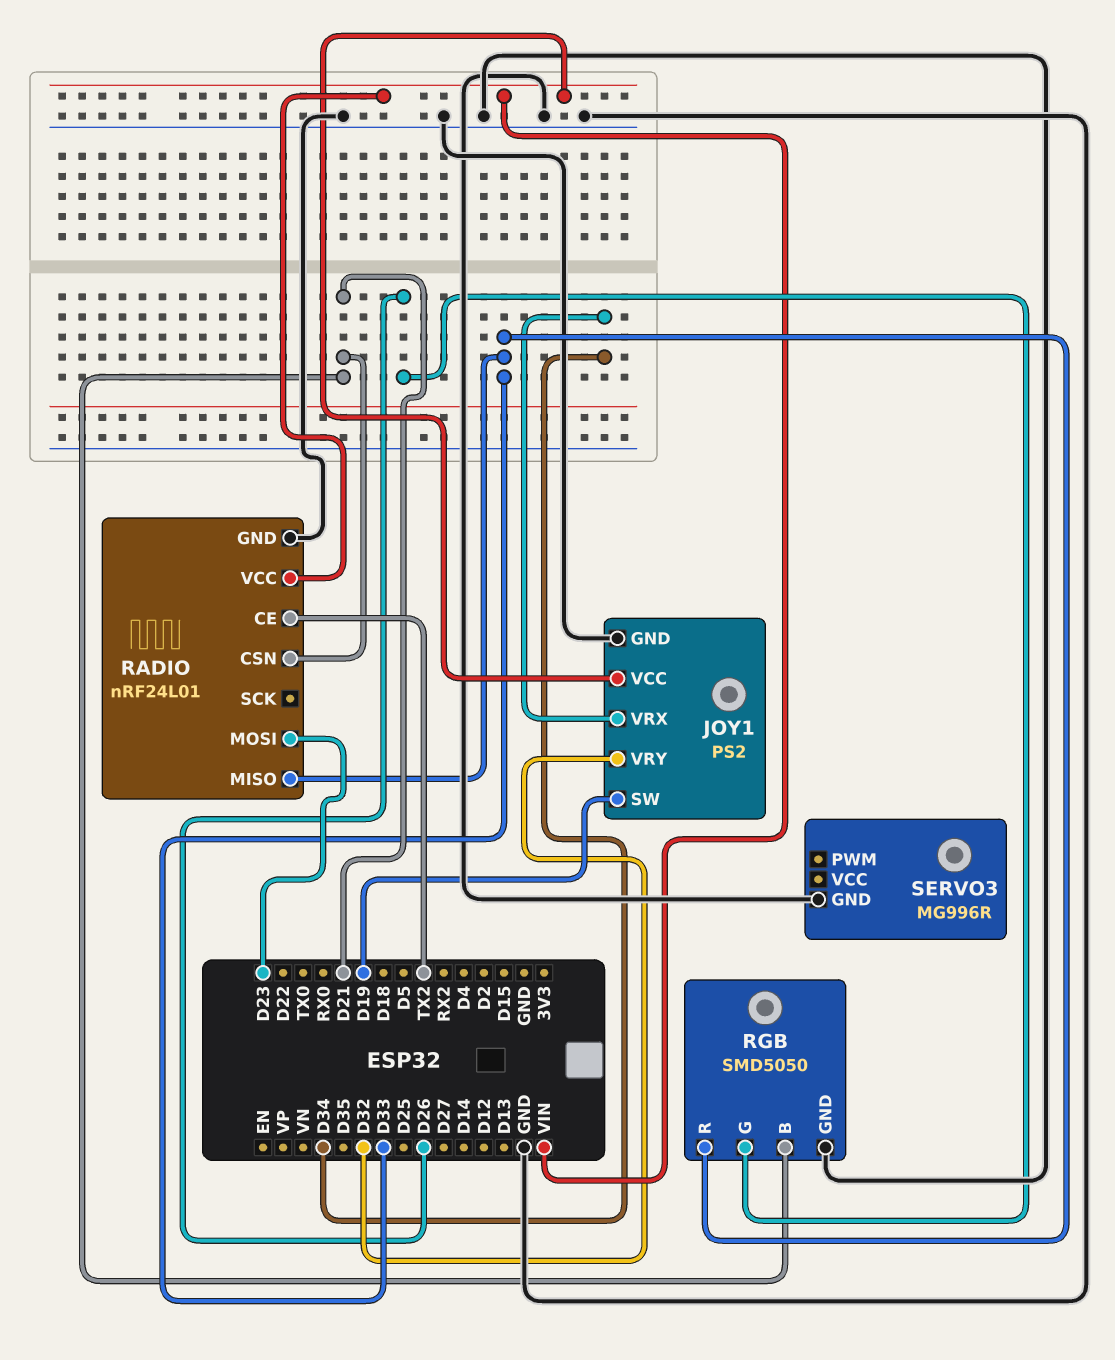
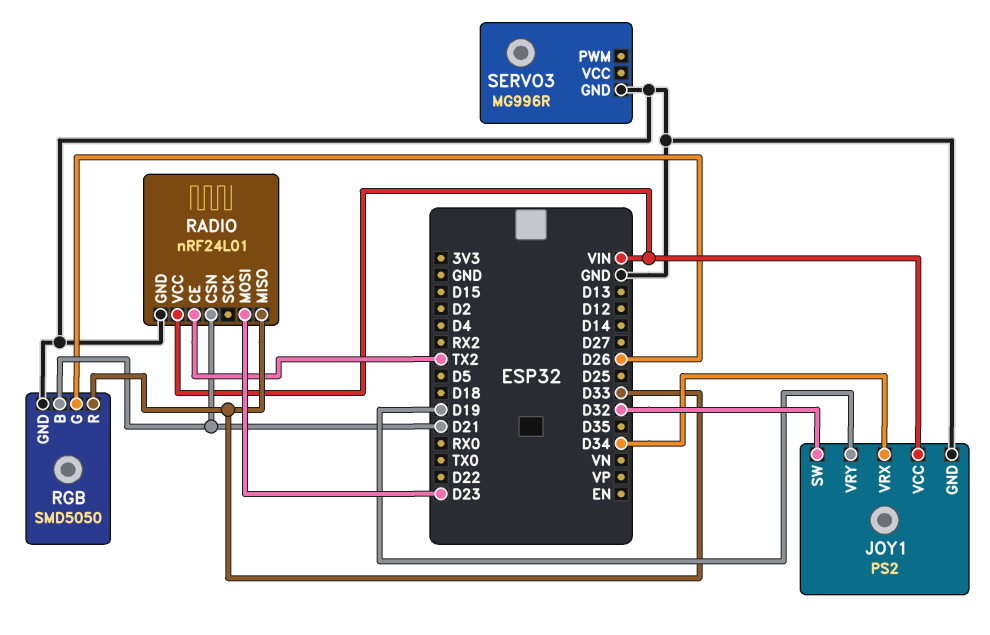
JOY1 pin SW: D19 -> D32
JOY1 pin VRY: D32 -> D19

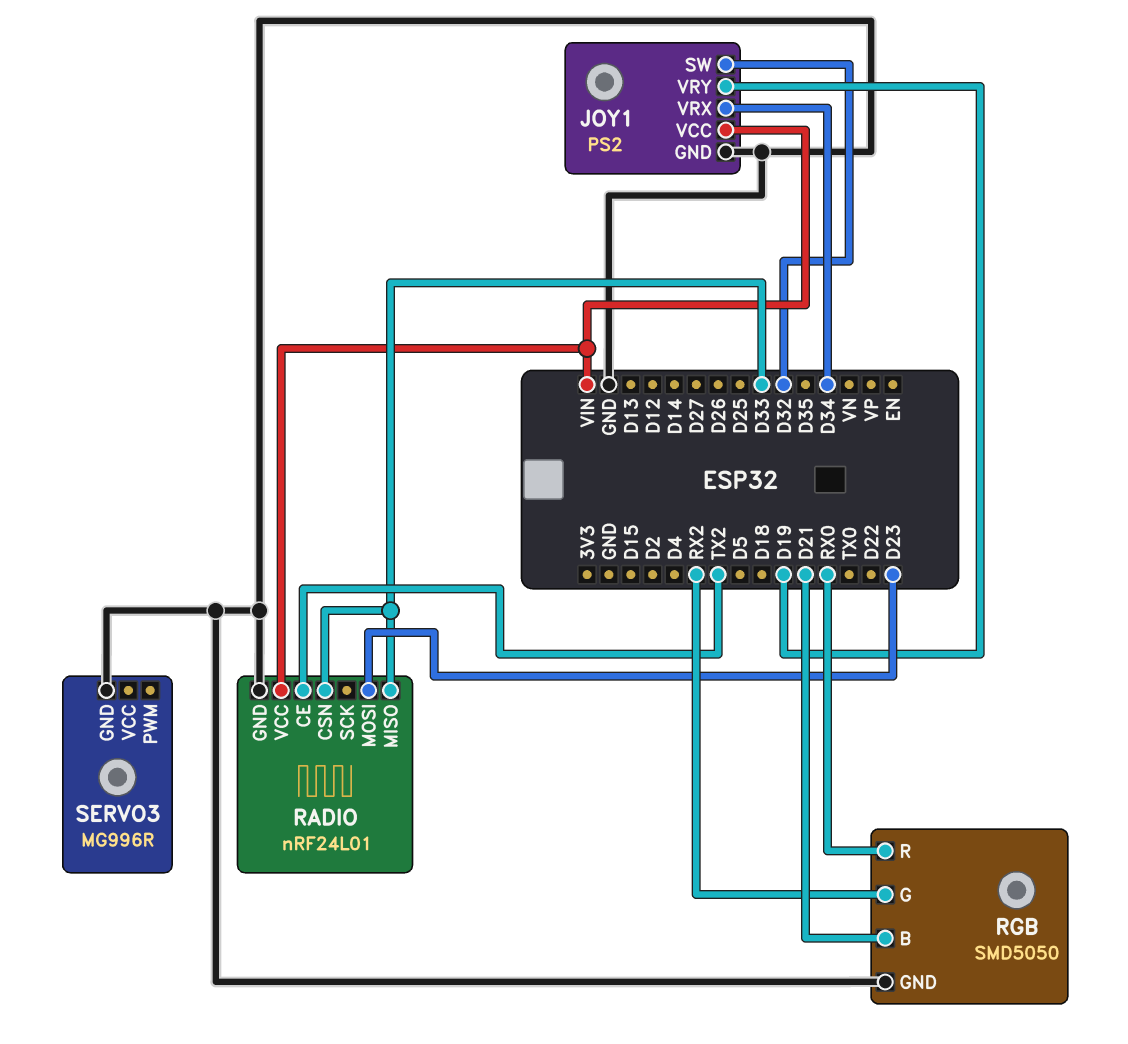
RADIO pin CSN: D21 -> D33
RGB pin G: D26 -> RX2
RGB pin R: D33 -> RX0

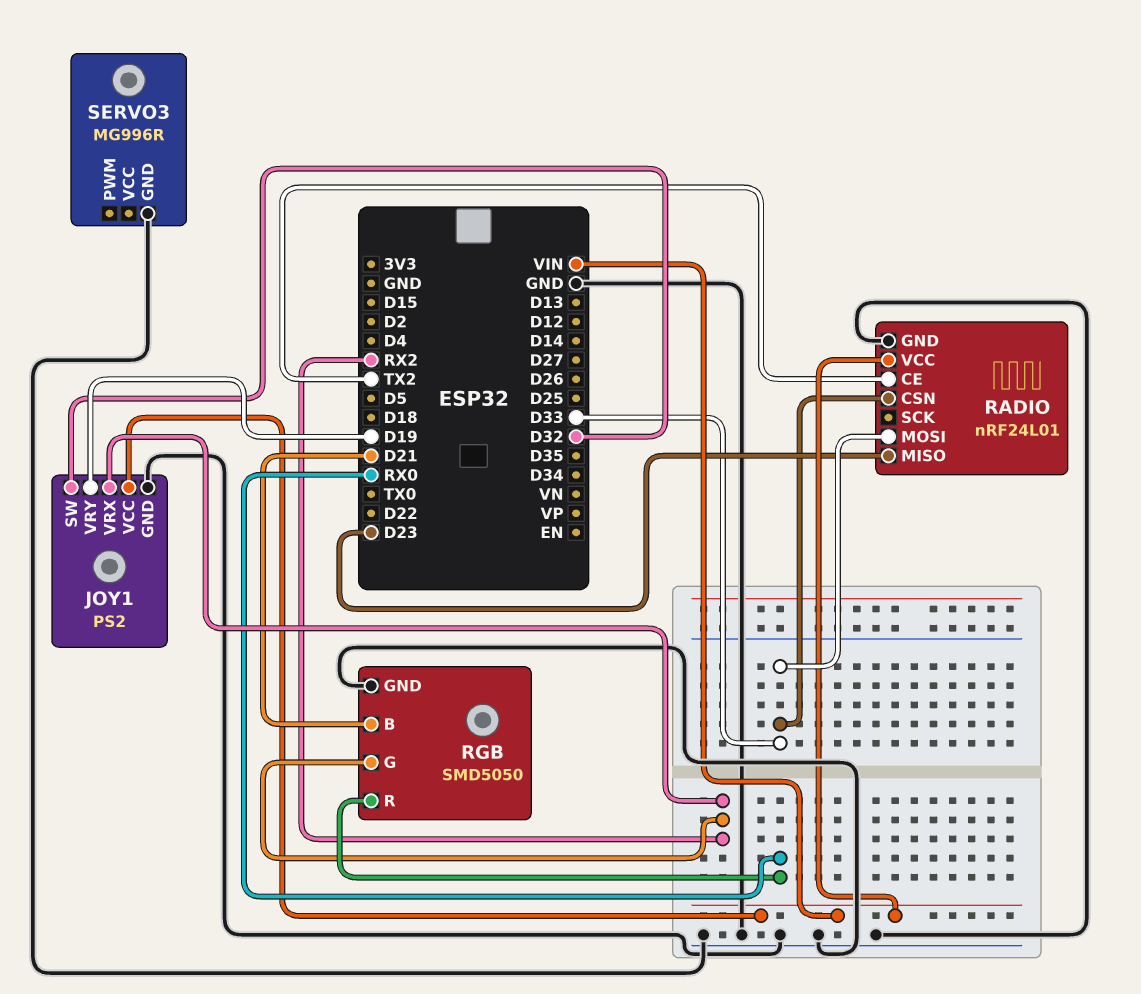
JOY1 pin VRX: D34 -> RX2
RADIO pin MISO: D33 -> D23
RADIO pin MOSI: D23 -> D33

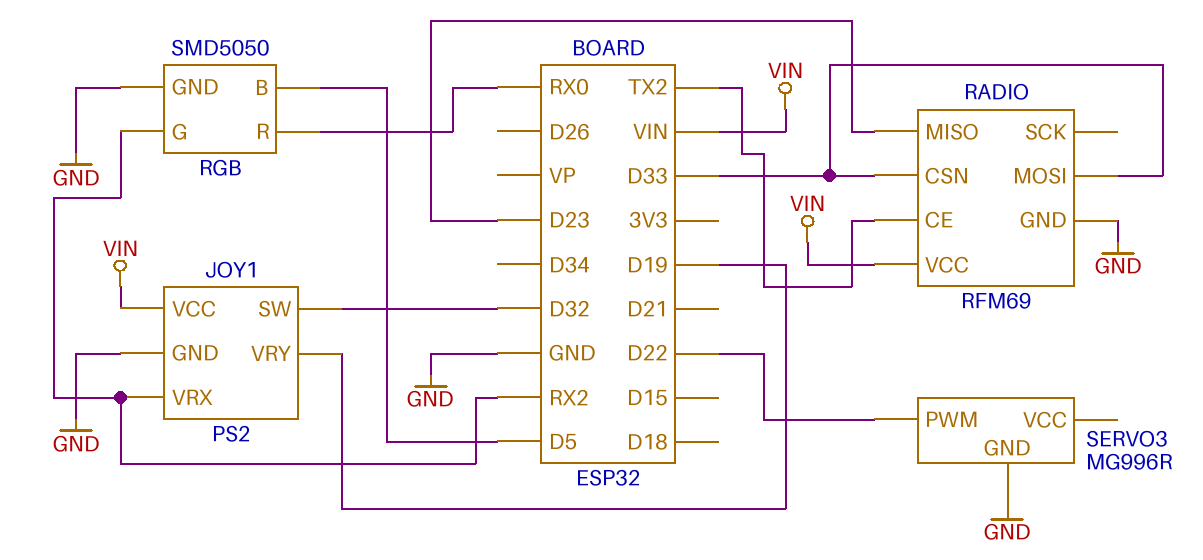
RADIO: nRF24L01 -> RFM69
RGB pin B: D21 -> D5
SERVO3 pin PWM: none -> D22

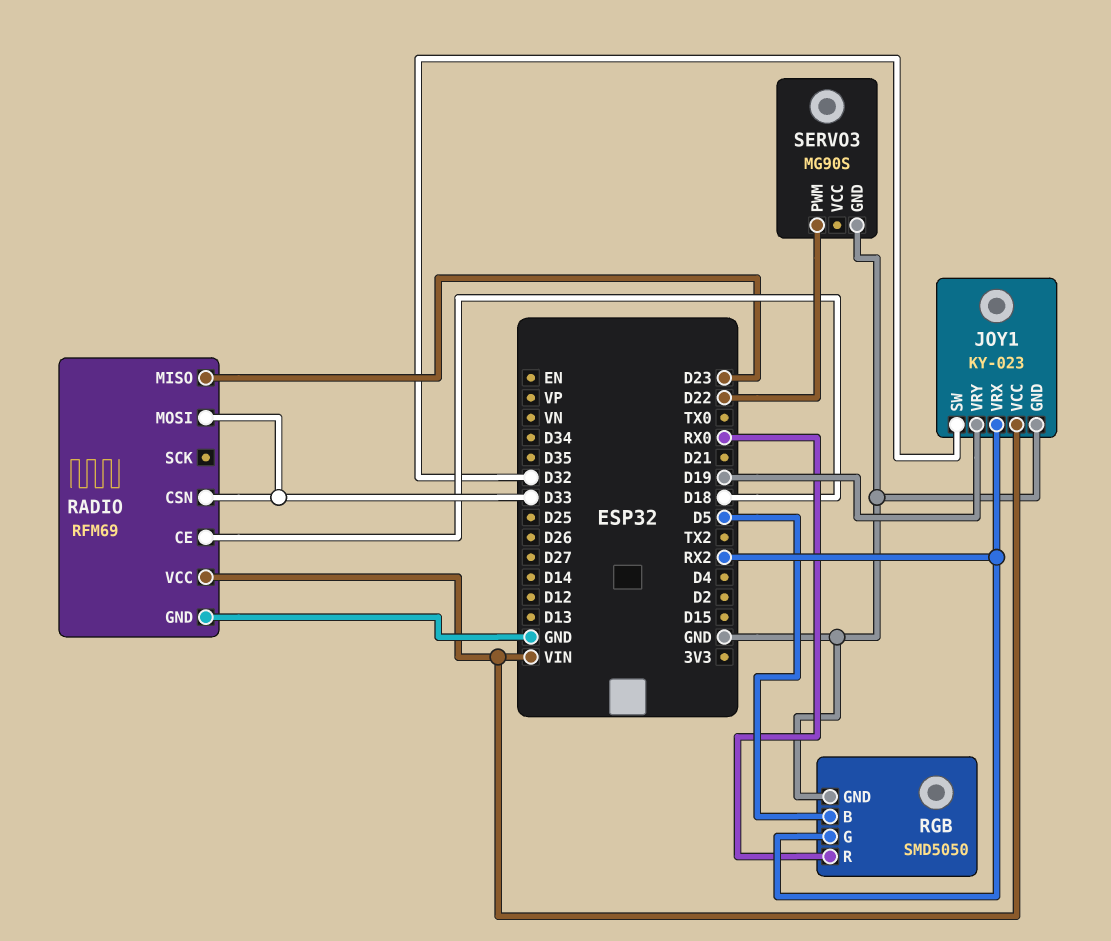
JOY1: PS2 -> KY-023
RADIO pin CE: TX2 -> D18
SERVO3: MG996R -> MG90S

